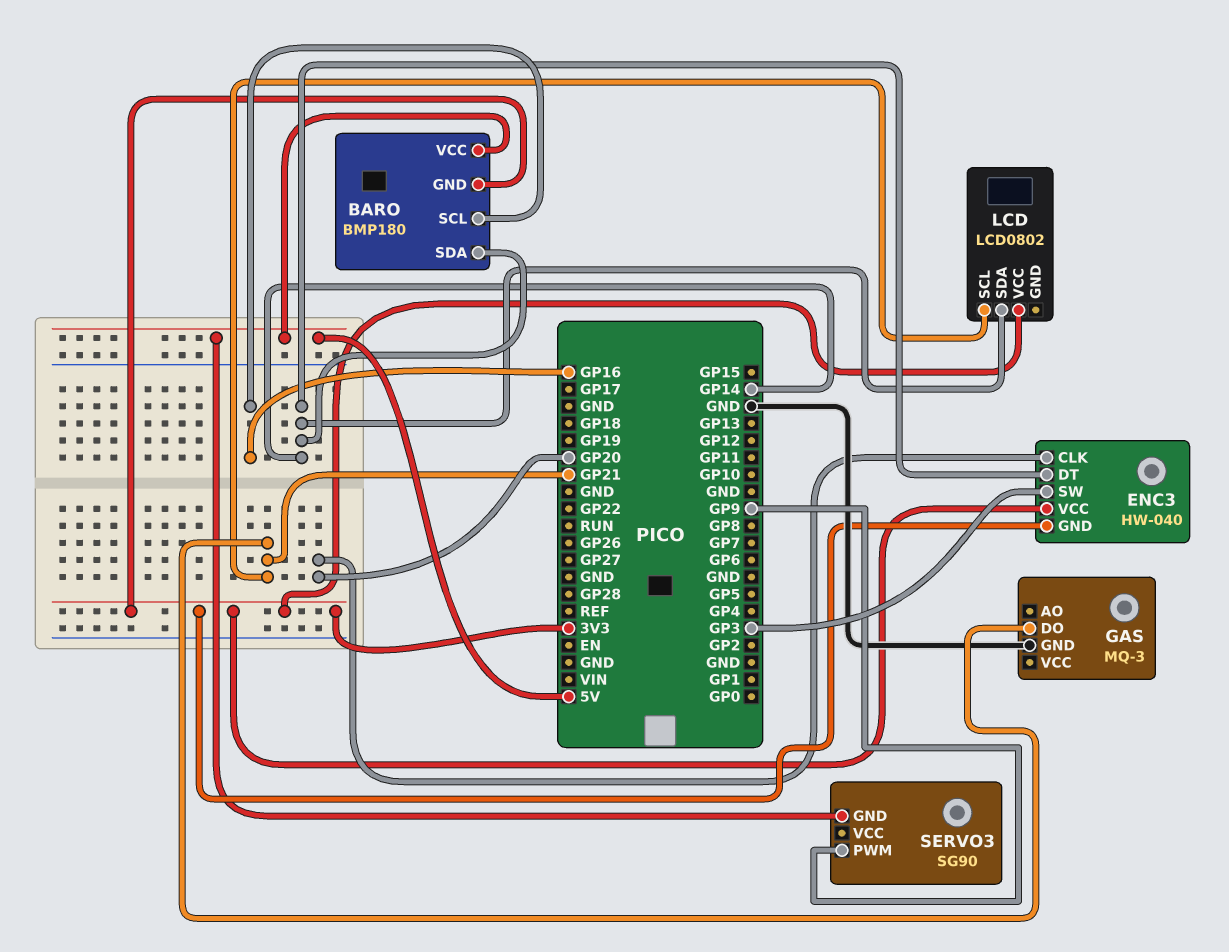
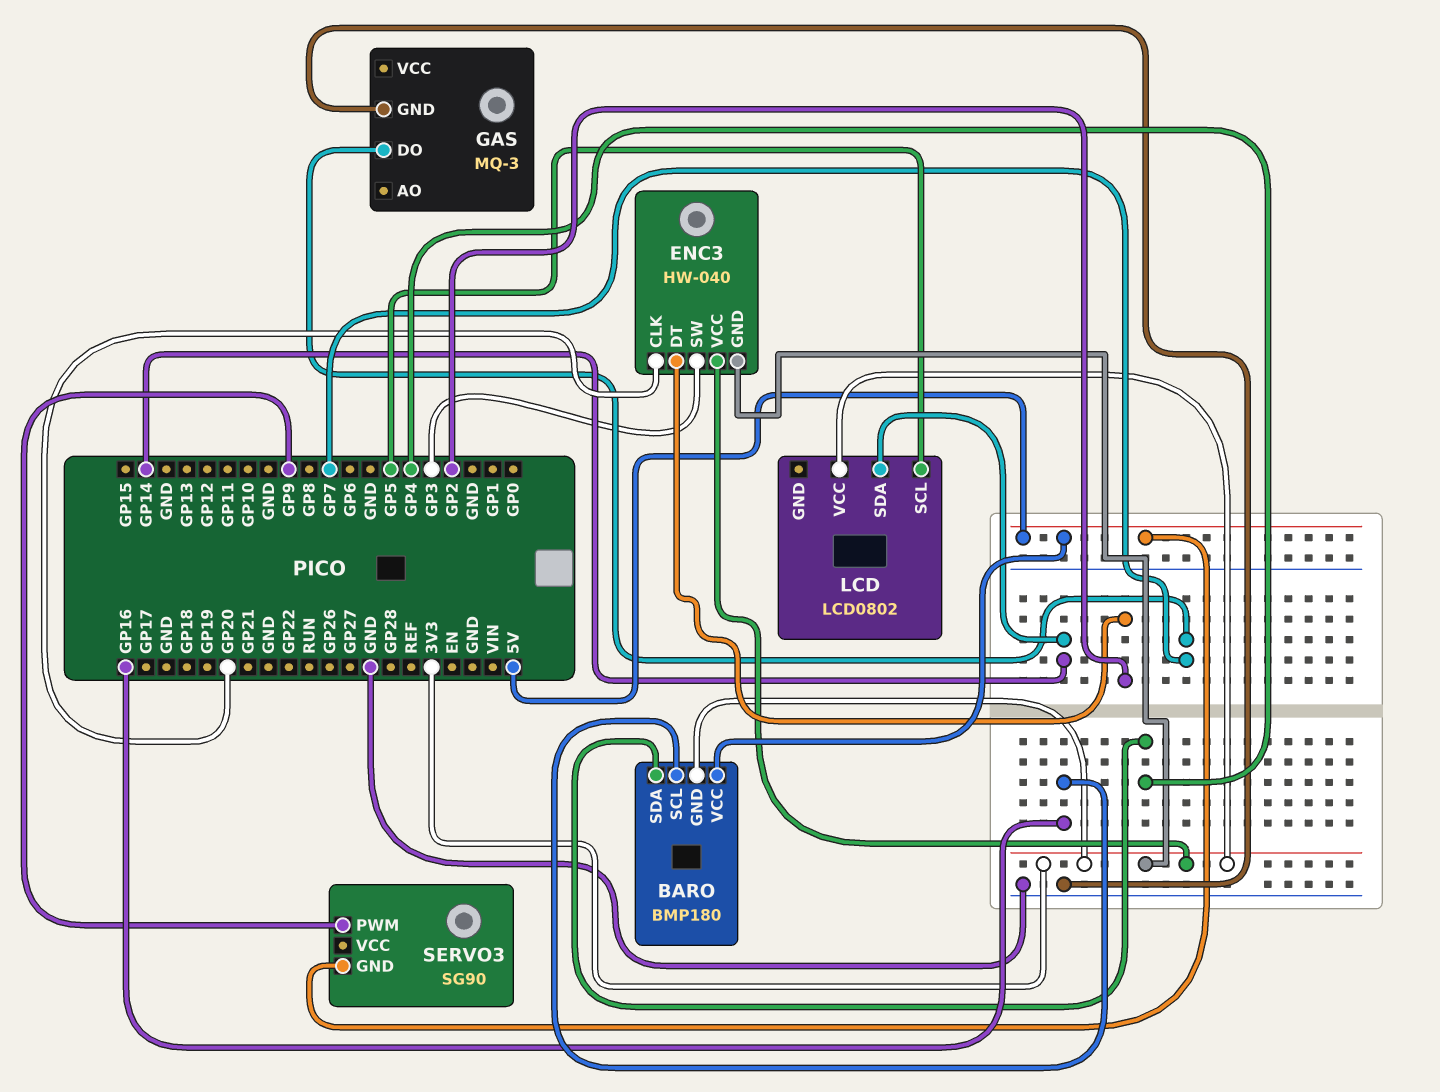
BARO pin SDA: GP14 -> GP4
ENC3 pin DT: GP14 -> GP2
GAS pin DO: GP21 -> GP7
LCD pin SCL: GP21 -> GP5

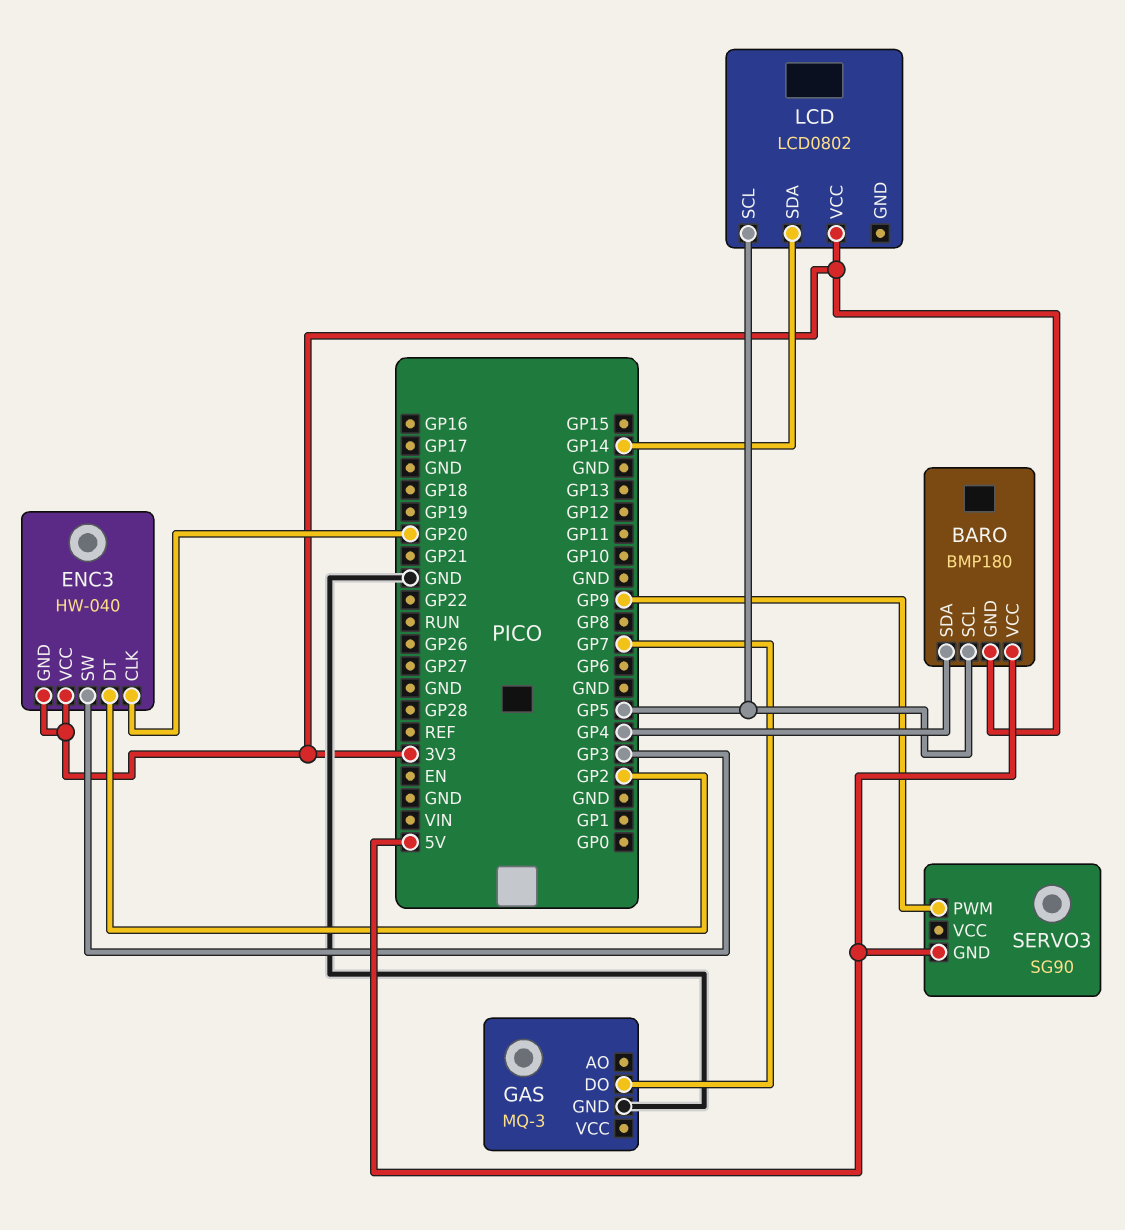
BARO pin SCL: GP16 -> GP5

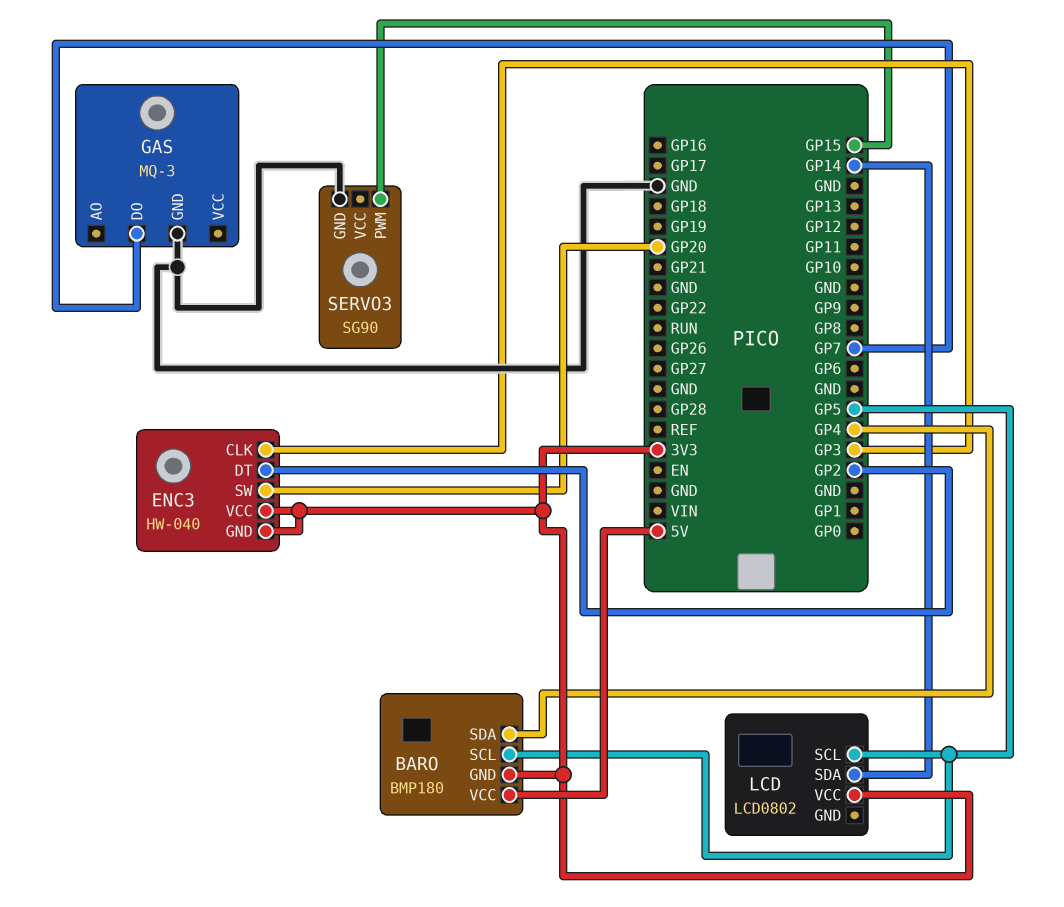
ENC3 pin CLK: GP20 -> GP3
ENC3 pin SW: GP3 -> GP20
SERVO3 pin GND: 5V -> GND
SERVO3 pin PWM: GP9 -> GP15

